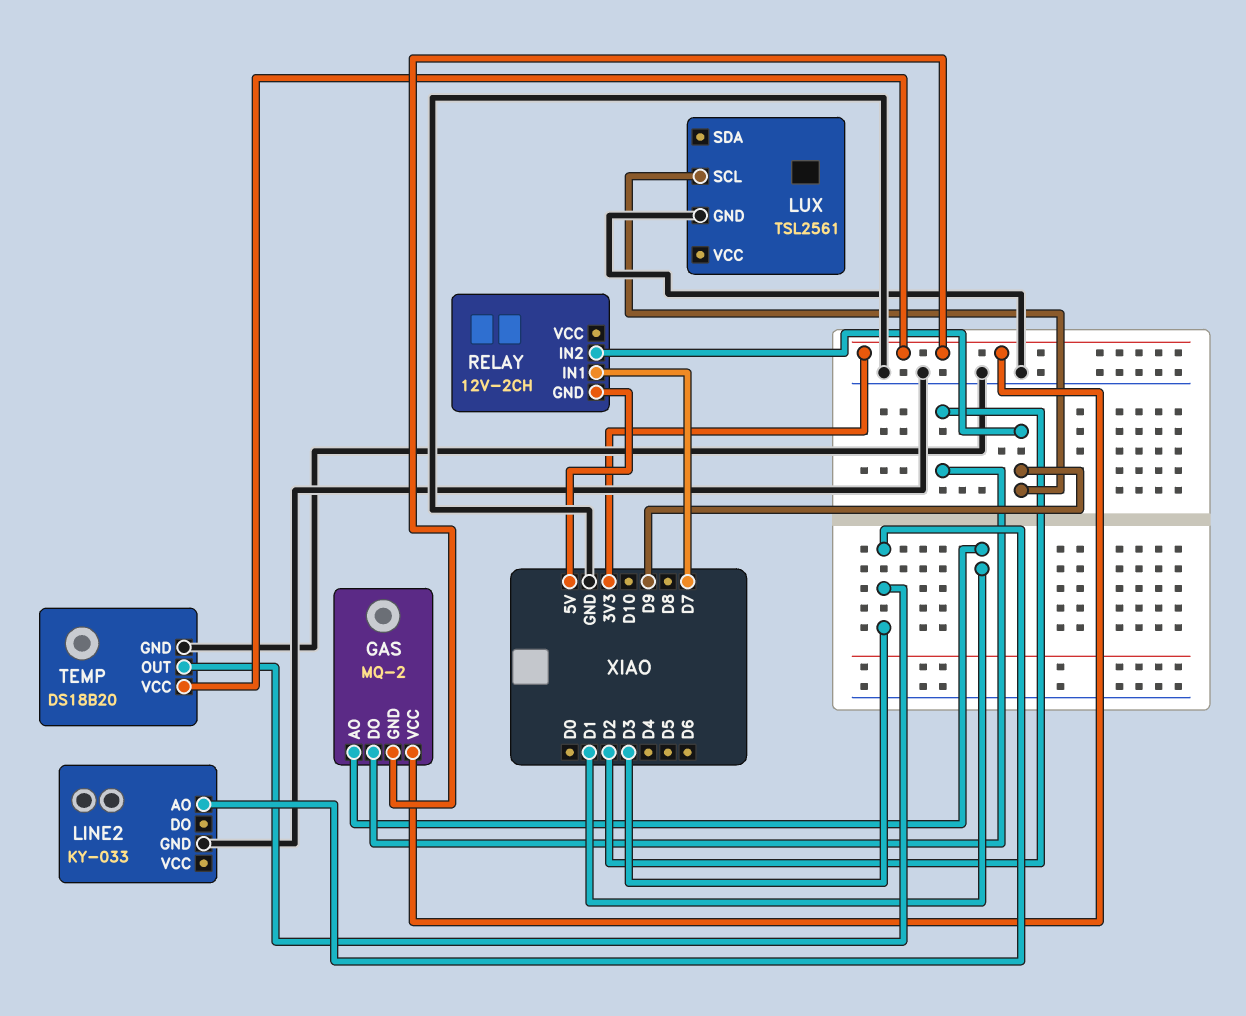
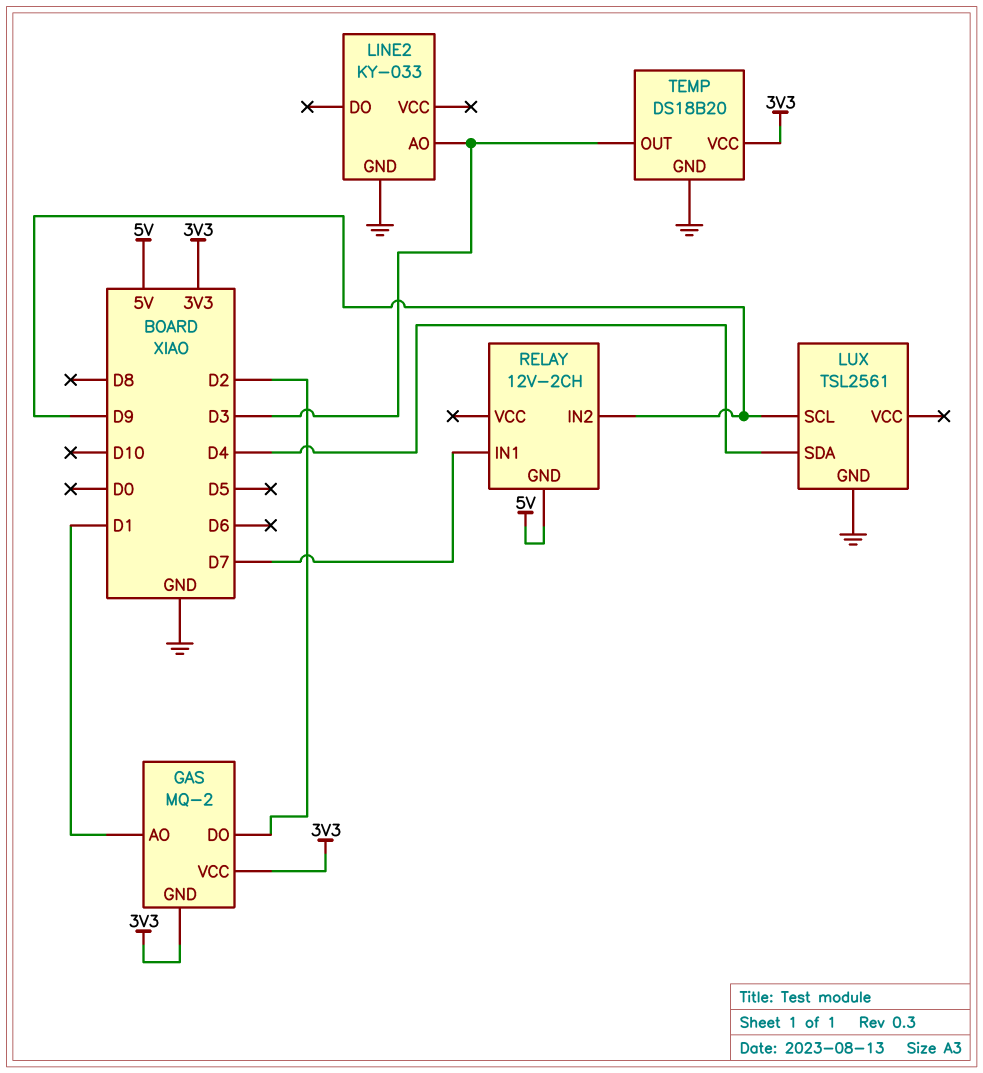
LUX pin SDA: none -> D4

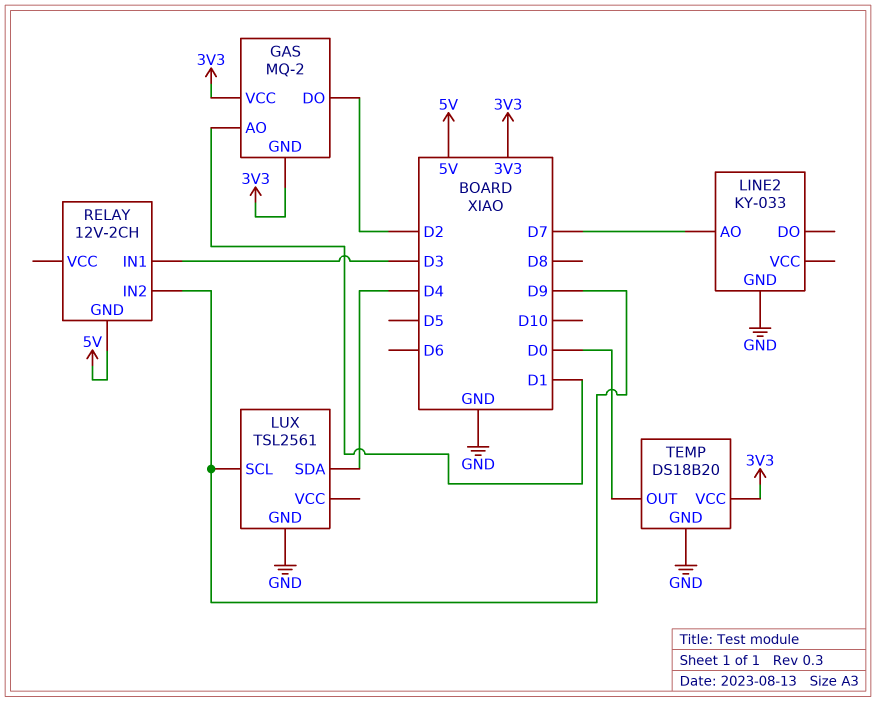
LINE2 pin AO: D3 -> D7
RELAY pin IN1: D7 -> D3
TEMP pin OUT: D3 -> D0

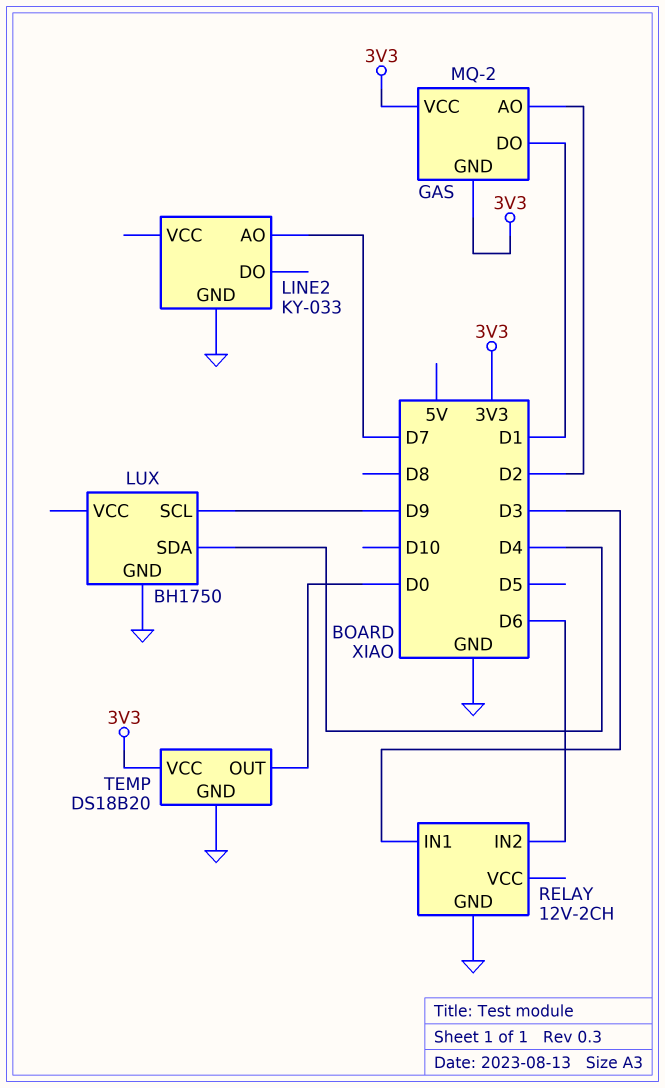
GAS pin AO: D1 -> D2
GAS pin DO: D2 -> D1
LUX: TSL2561 -> BH1750
RELAY pin GND: 5V -> GND
RELAY pin IN2: D9 -> D6

